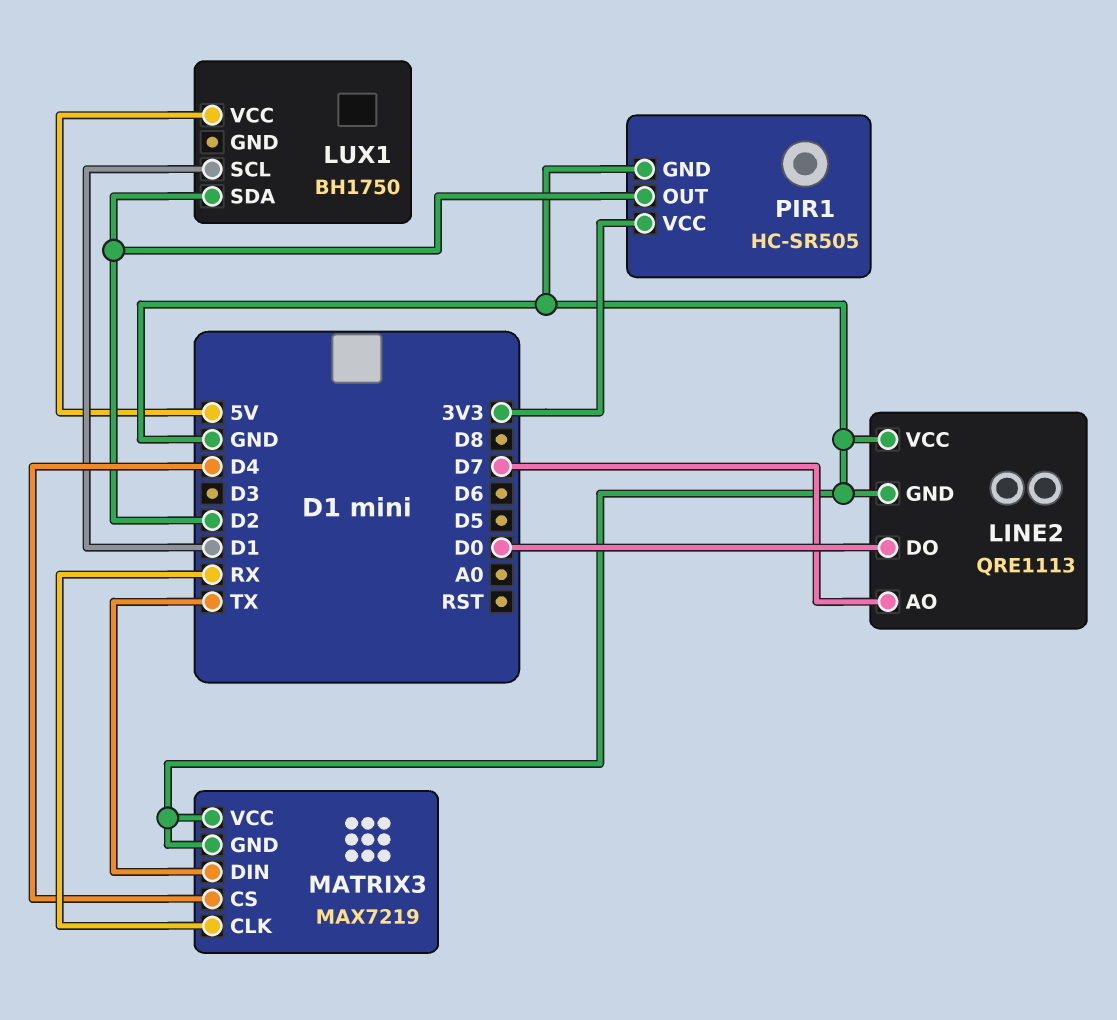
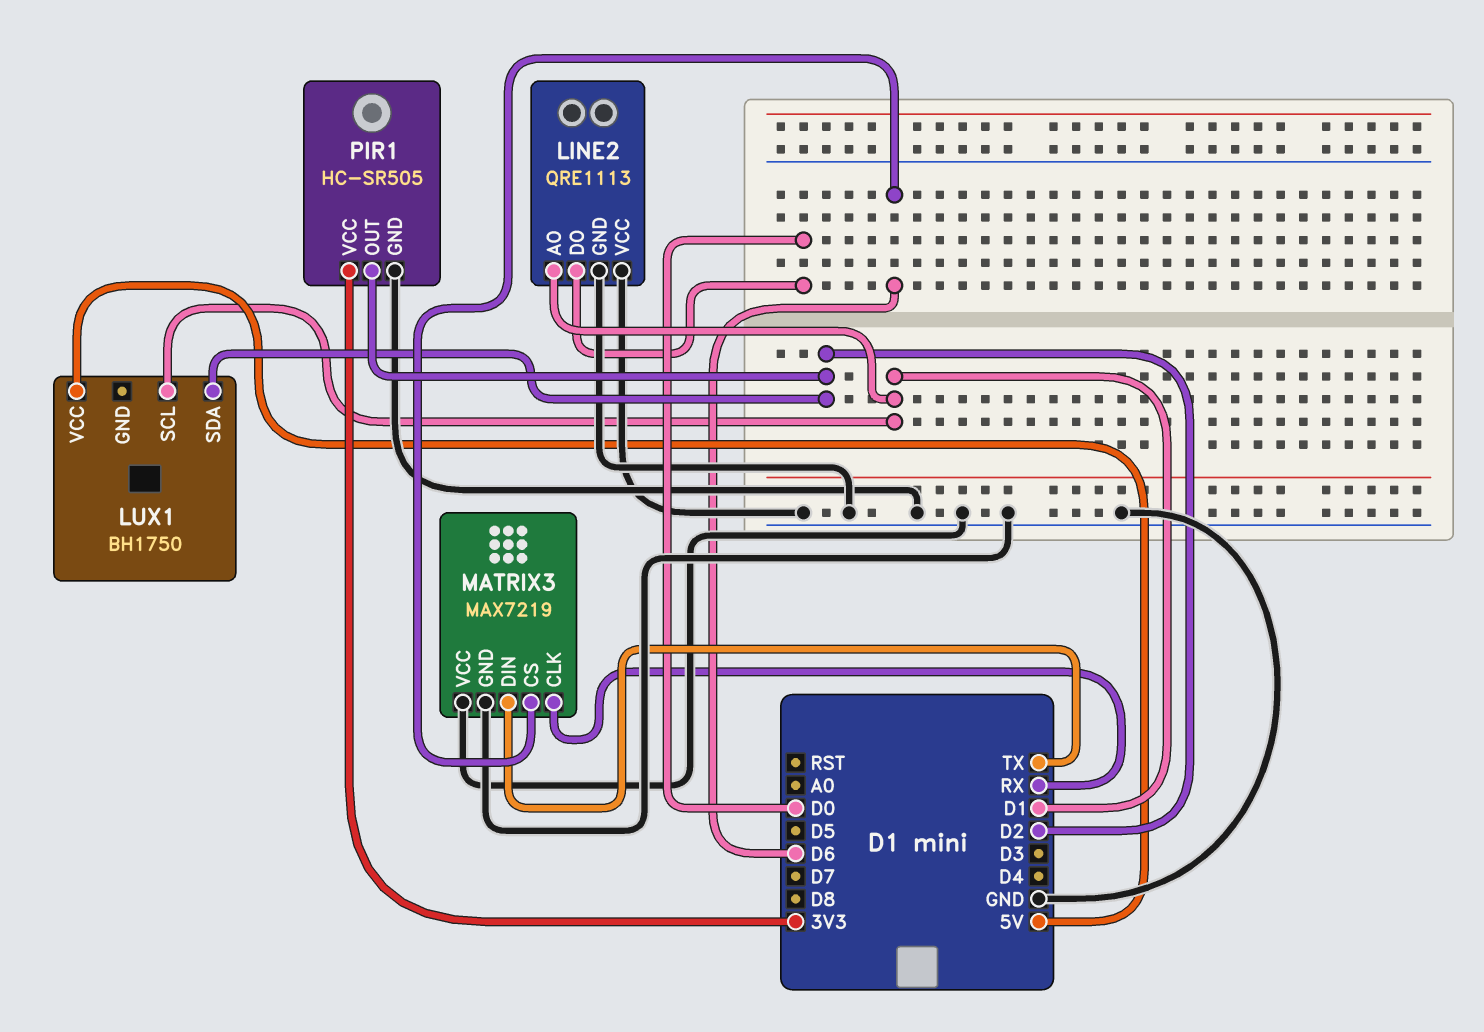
LINE2 pin AO: D7 -> D1
MATRIX3 pin CS: D4 -> D6

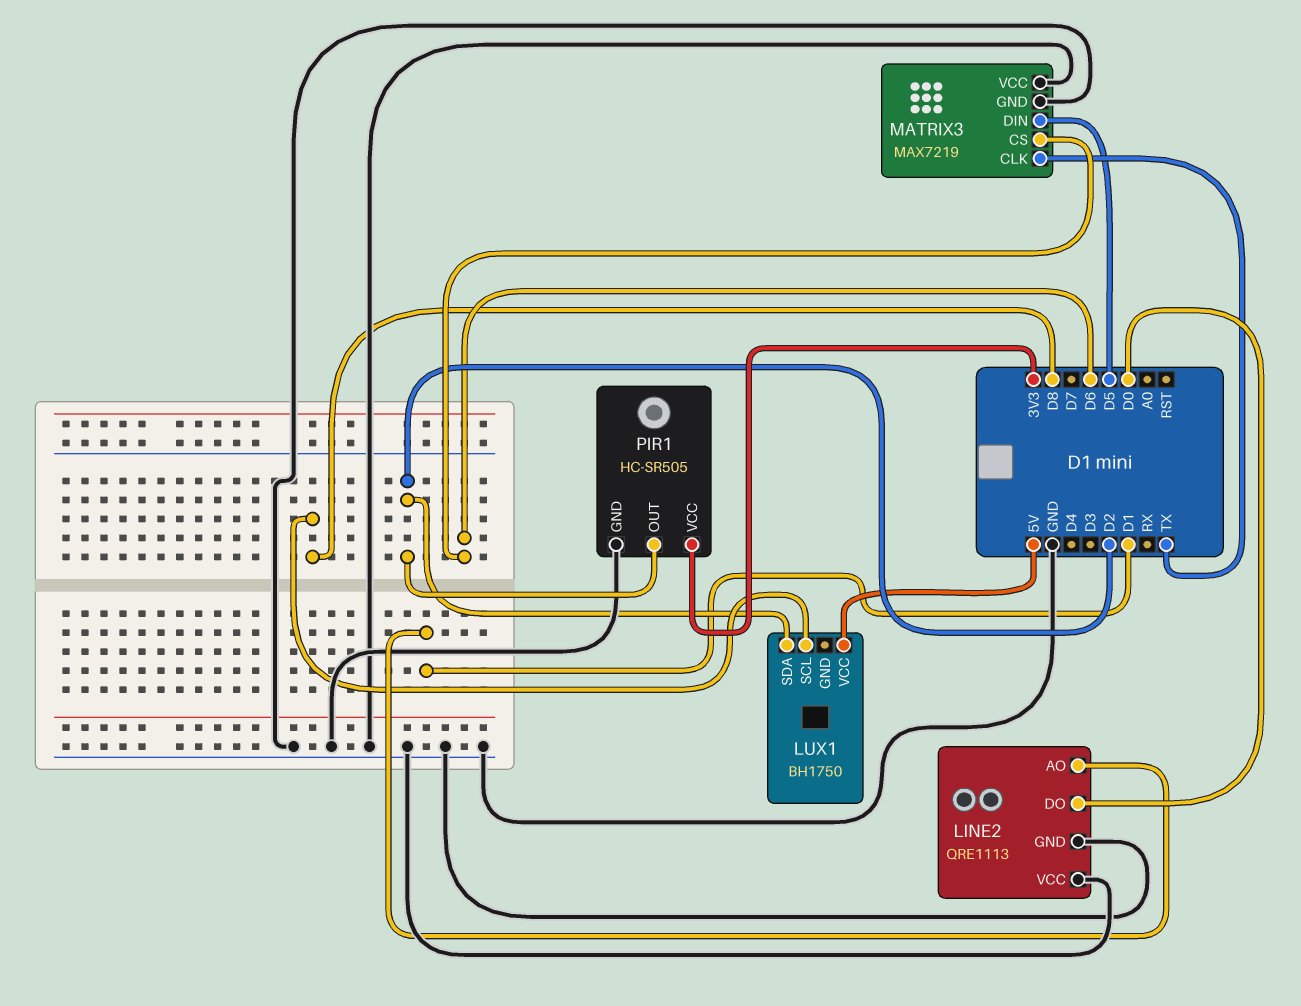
LUX1 pin SCL: D1 -> D8
MATRIX3 pin CLK: RX -> TX
MATRIX3 pin DIN: TX -> D5

